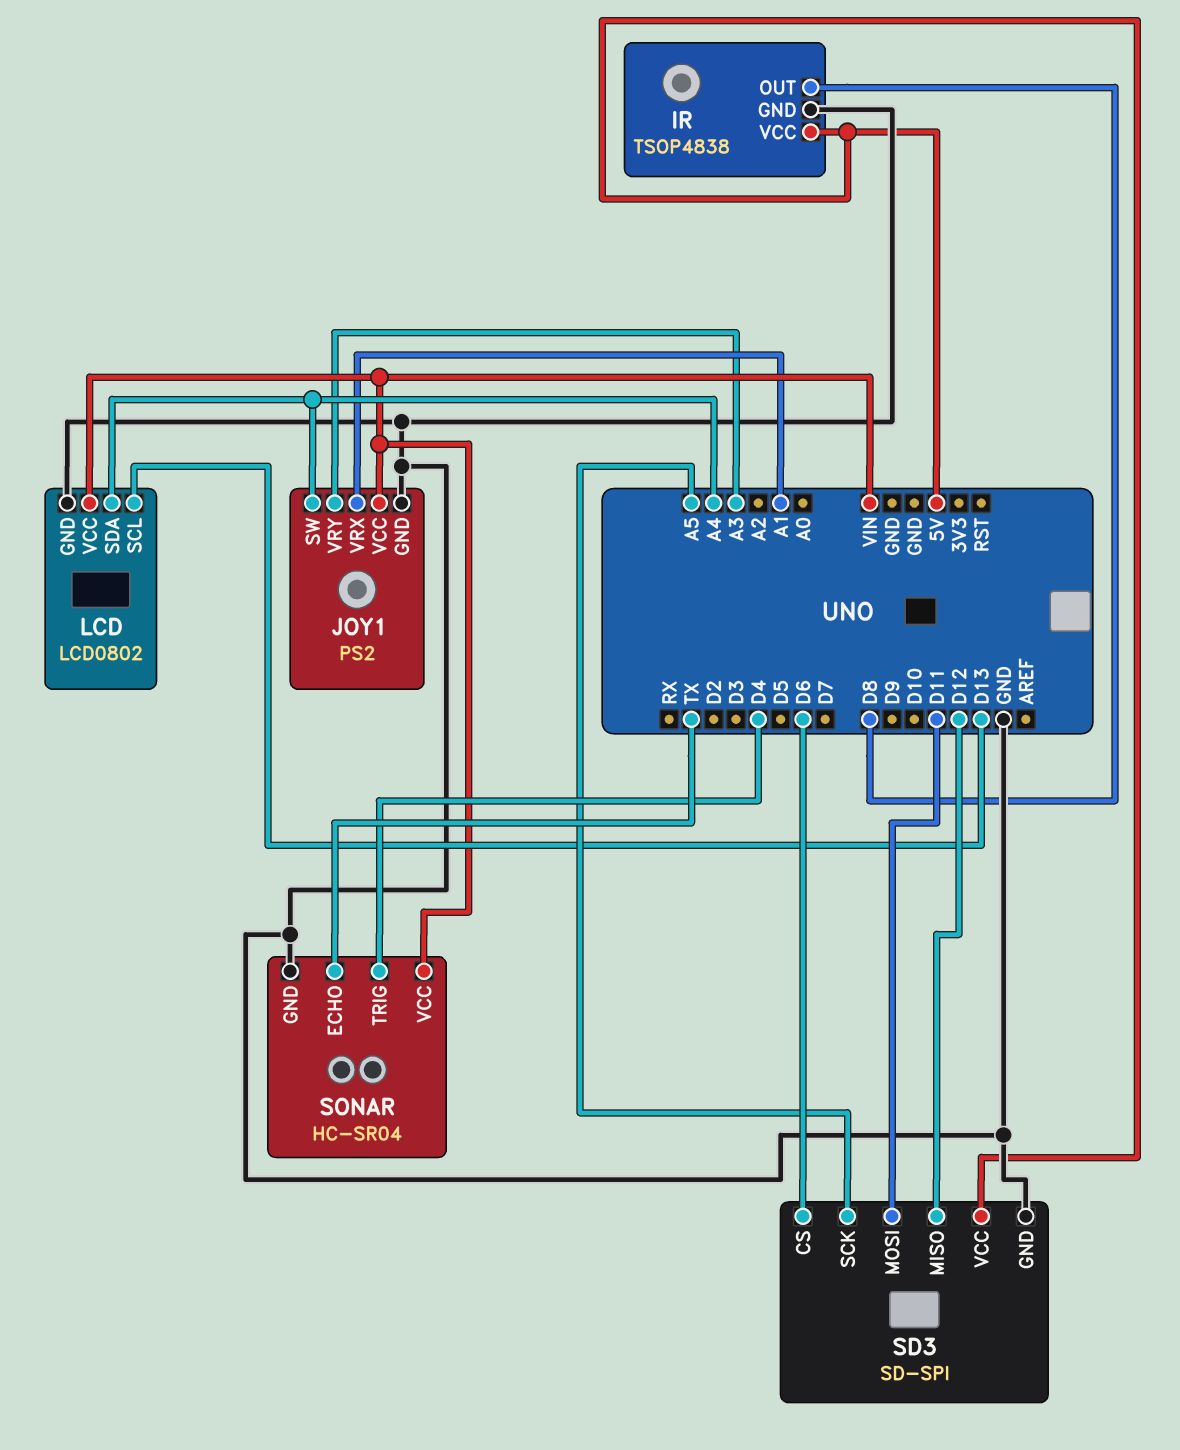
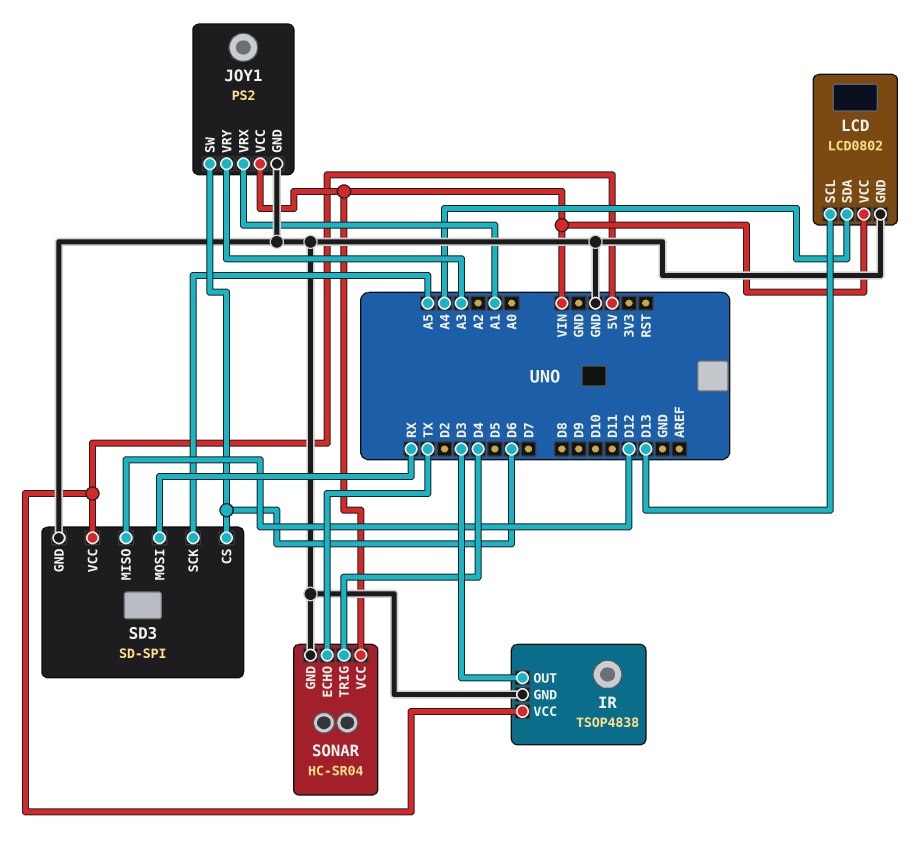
IR pin OUT: D8 -> D3
JOY1 pin SW: A4 -> D6
SD3 pin MOSI: D11 -> RX

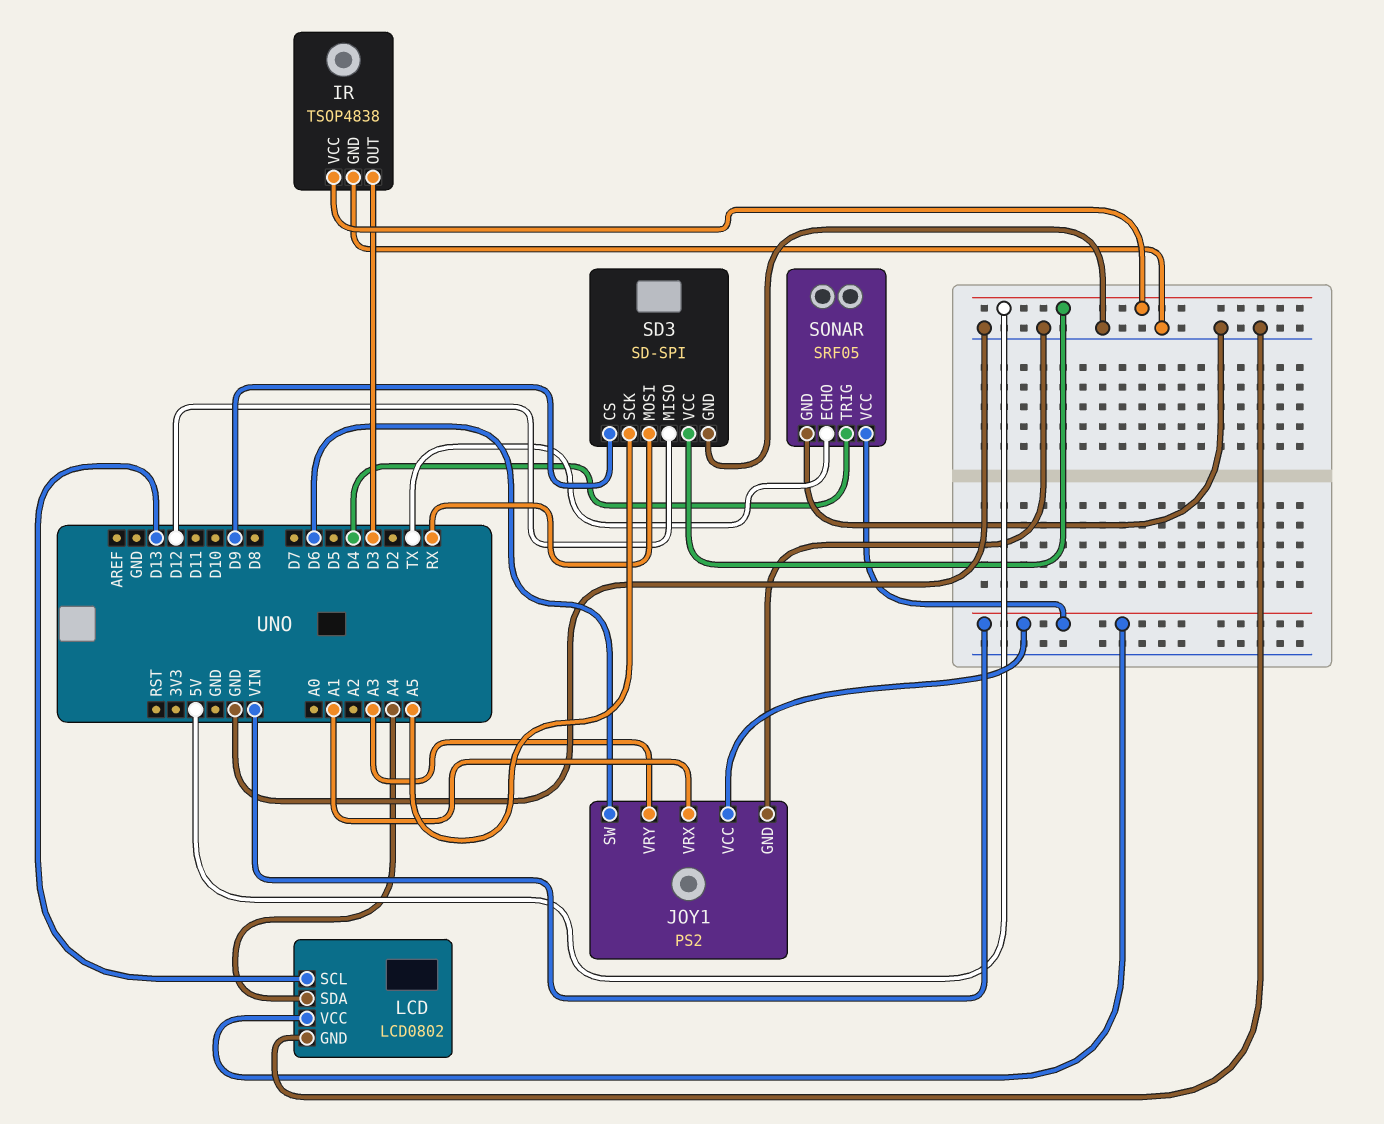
SD3 pin CS: D6 -> D9
SONAR: HC-SR04 -> SRF05

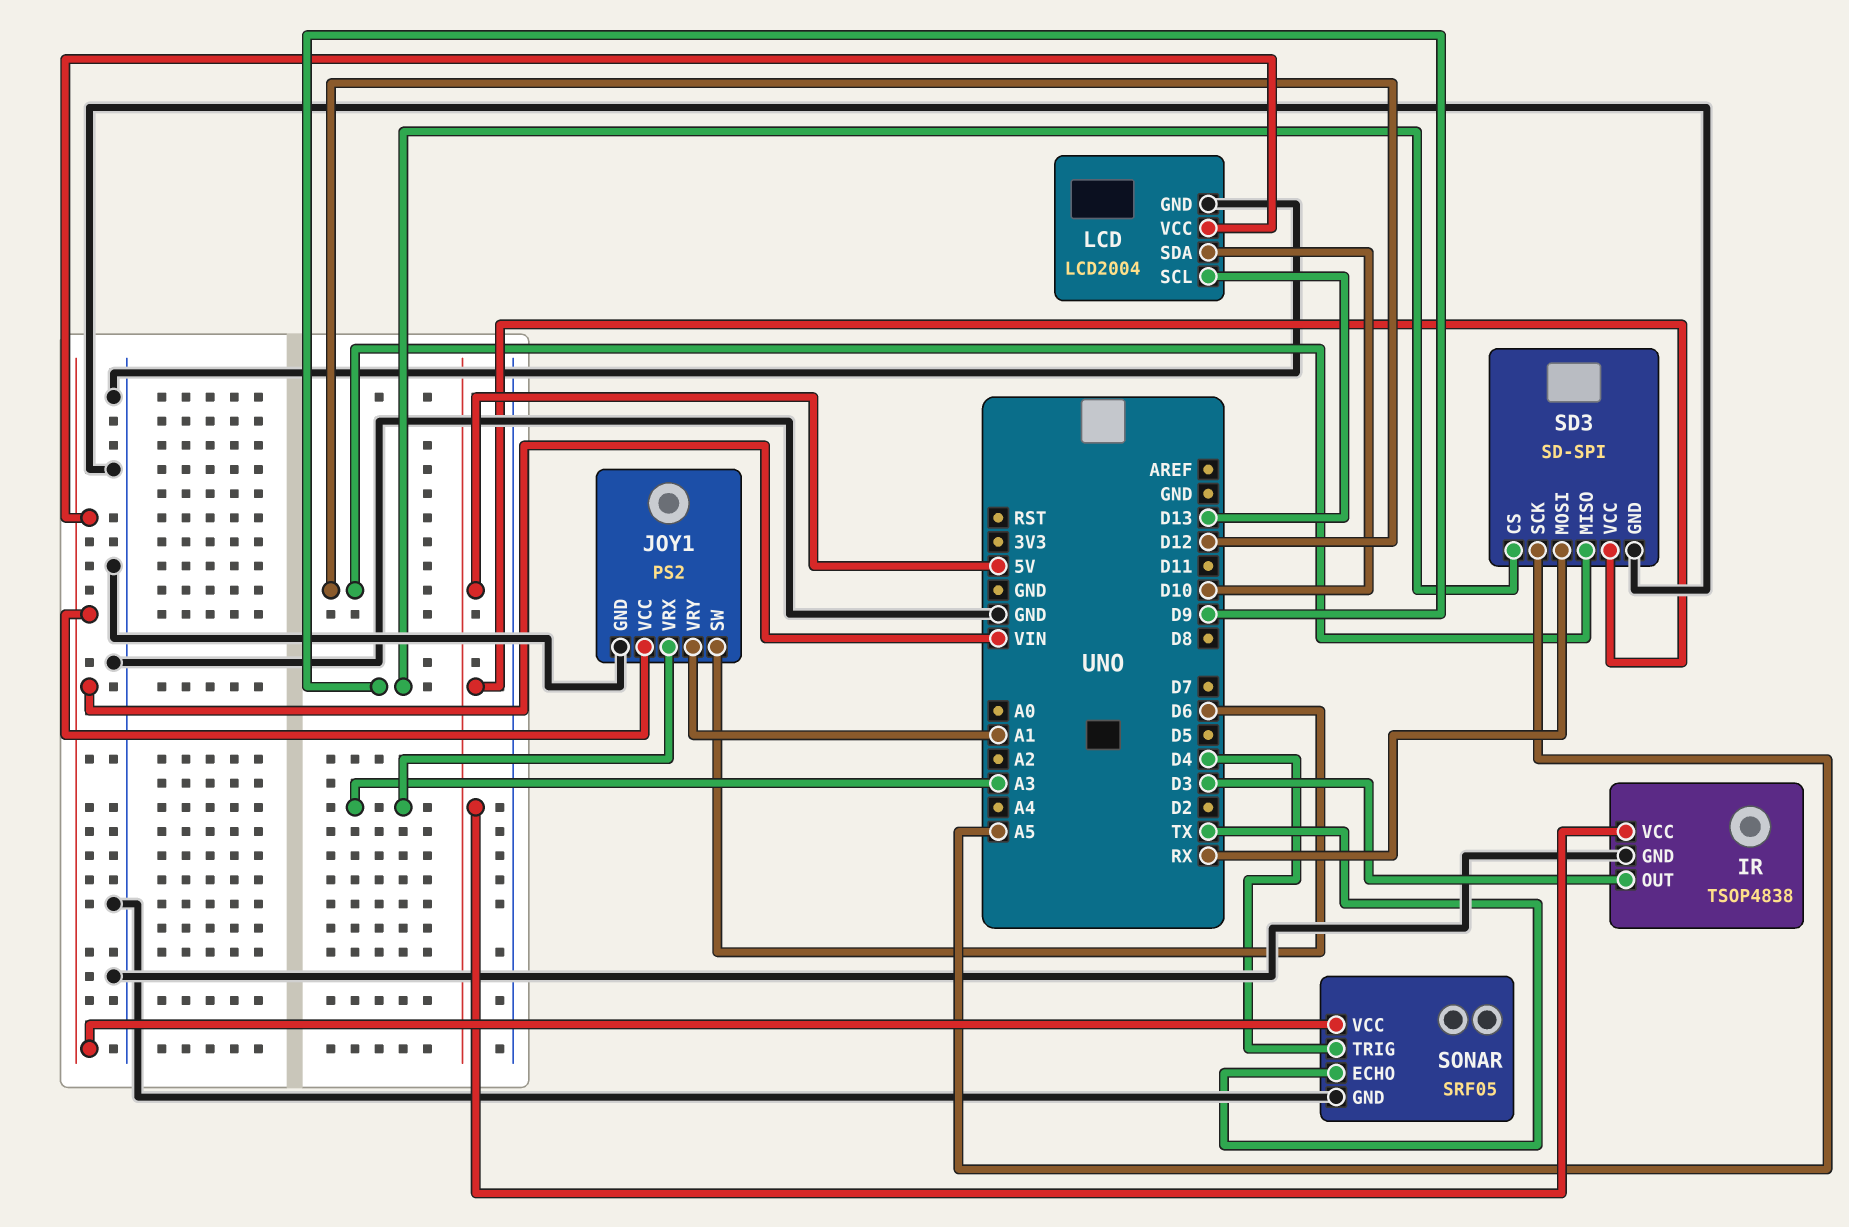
JOY1 pin VRX: A1 -> A3
JOY1 pin VRY: A3 -> A1
LCD: LCD0802 -> LCD2004
LCD pin SDA: A4 -> D10

